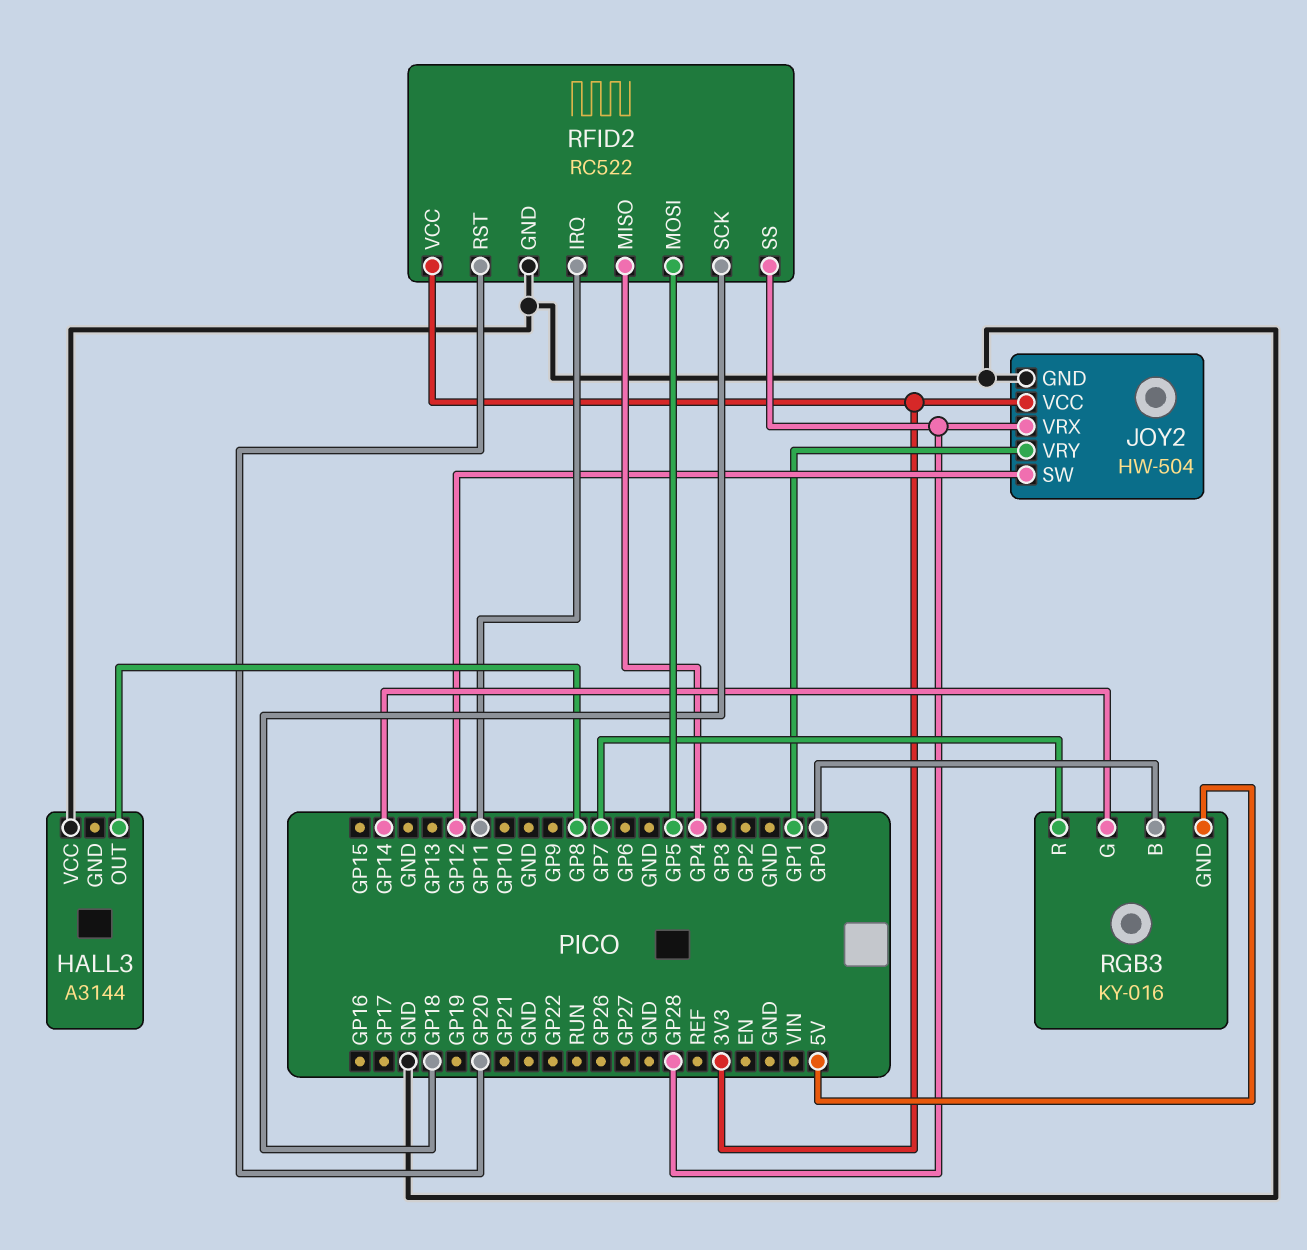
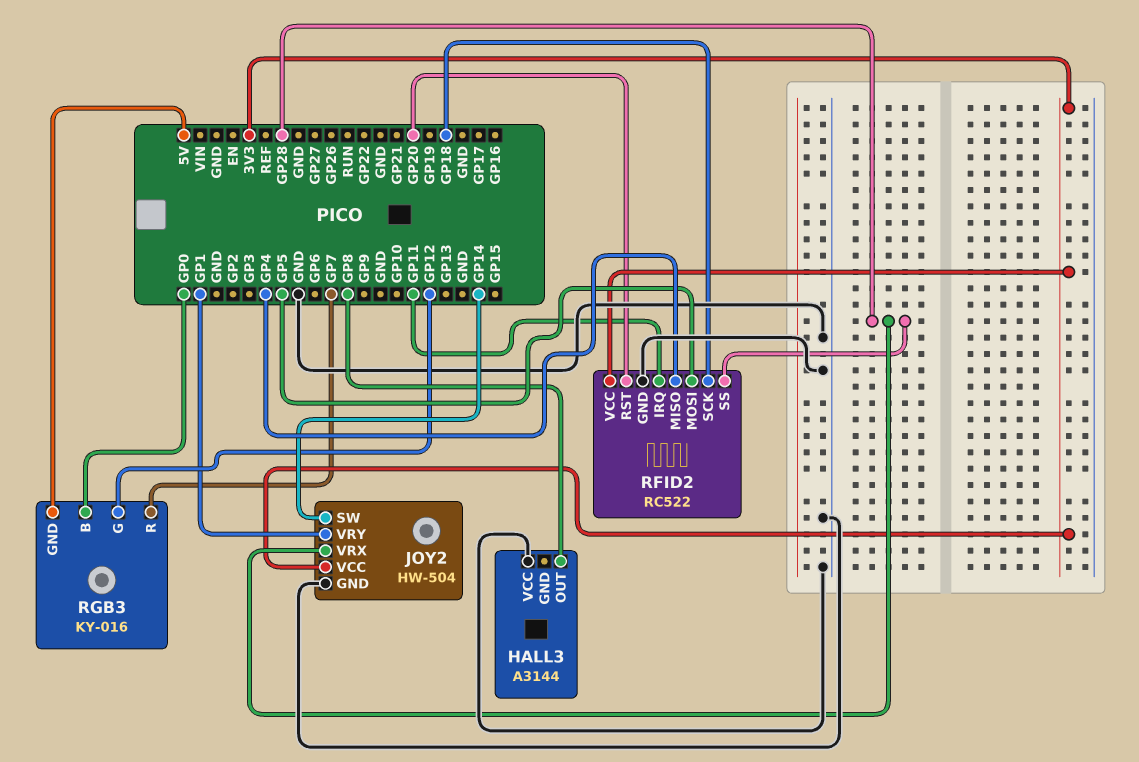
JOY2 pin SW: GP12 -> GP14
RGB3 pin G: GP14 -> GP12

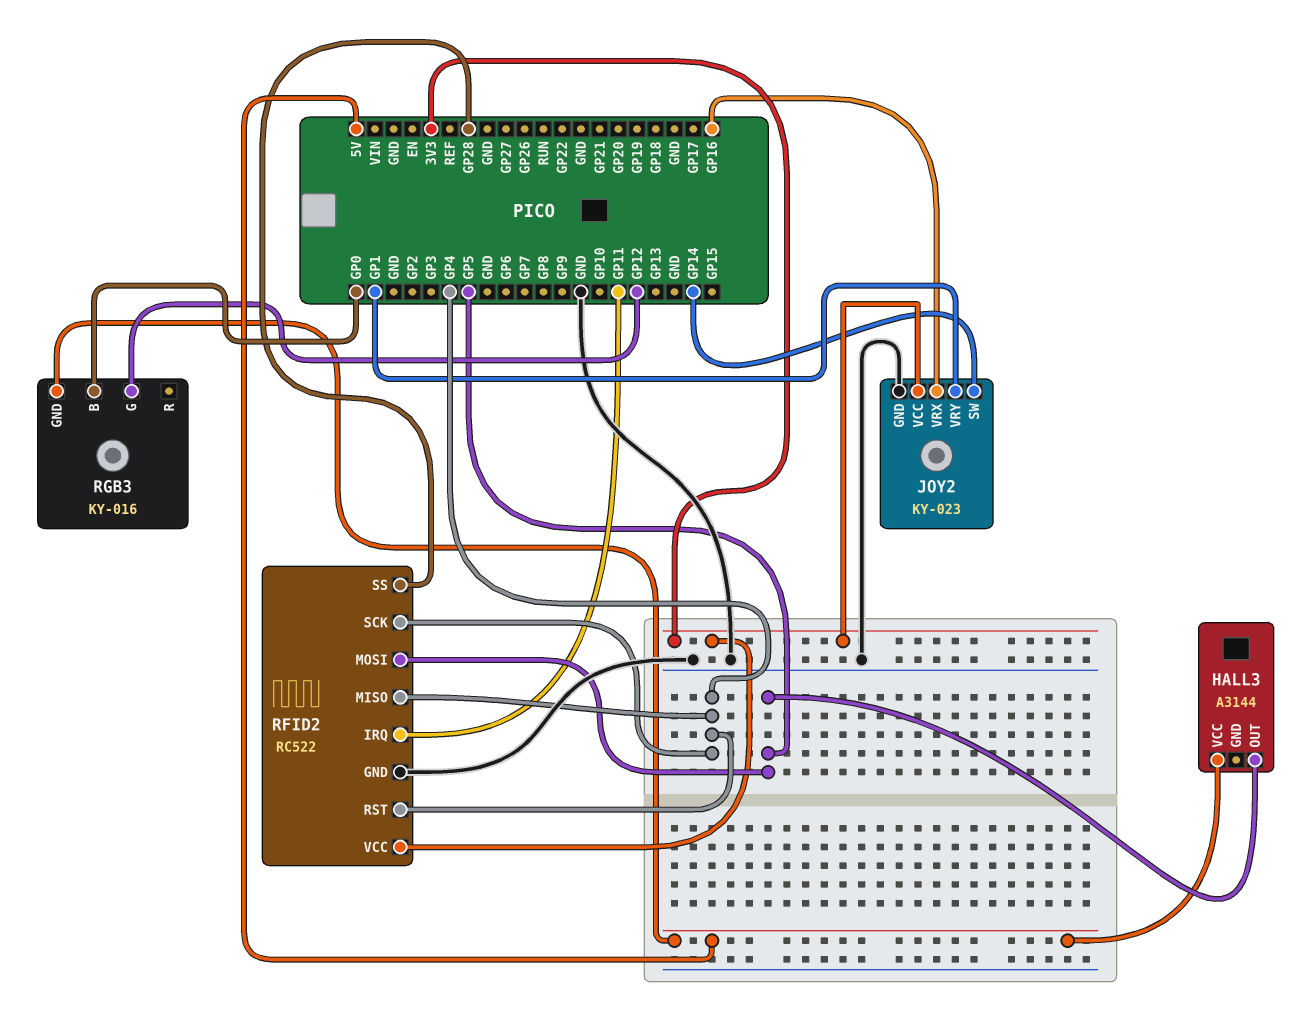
HALL3 pin OUT: GP8 -> GP5
HALL3 pin VCC: GND -> 5V
JOY2: HW-504 -> KY-023
JOY2 pin VRX: GP28 -> GP16
RFID2 pin RST: GP20 -> GP4
RFID2 pin SCK: GP18 -> GP4
RGB3 pin R: GP7 -> none

